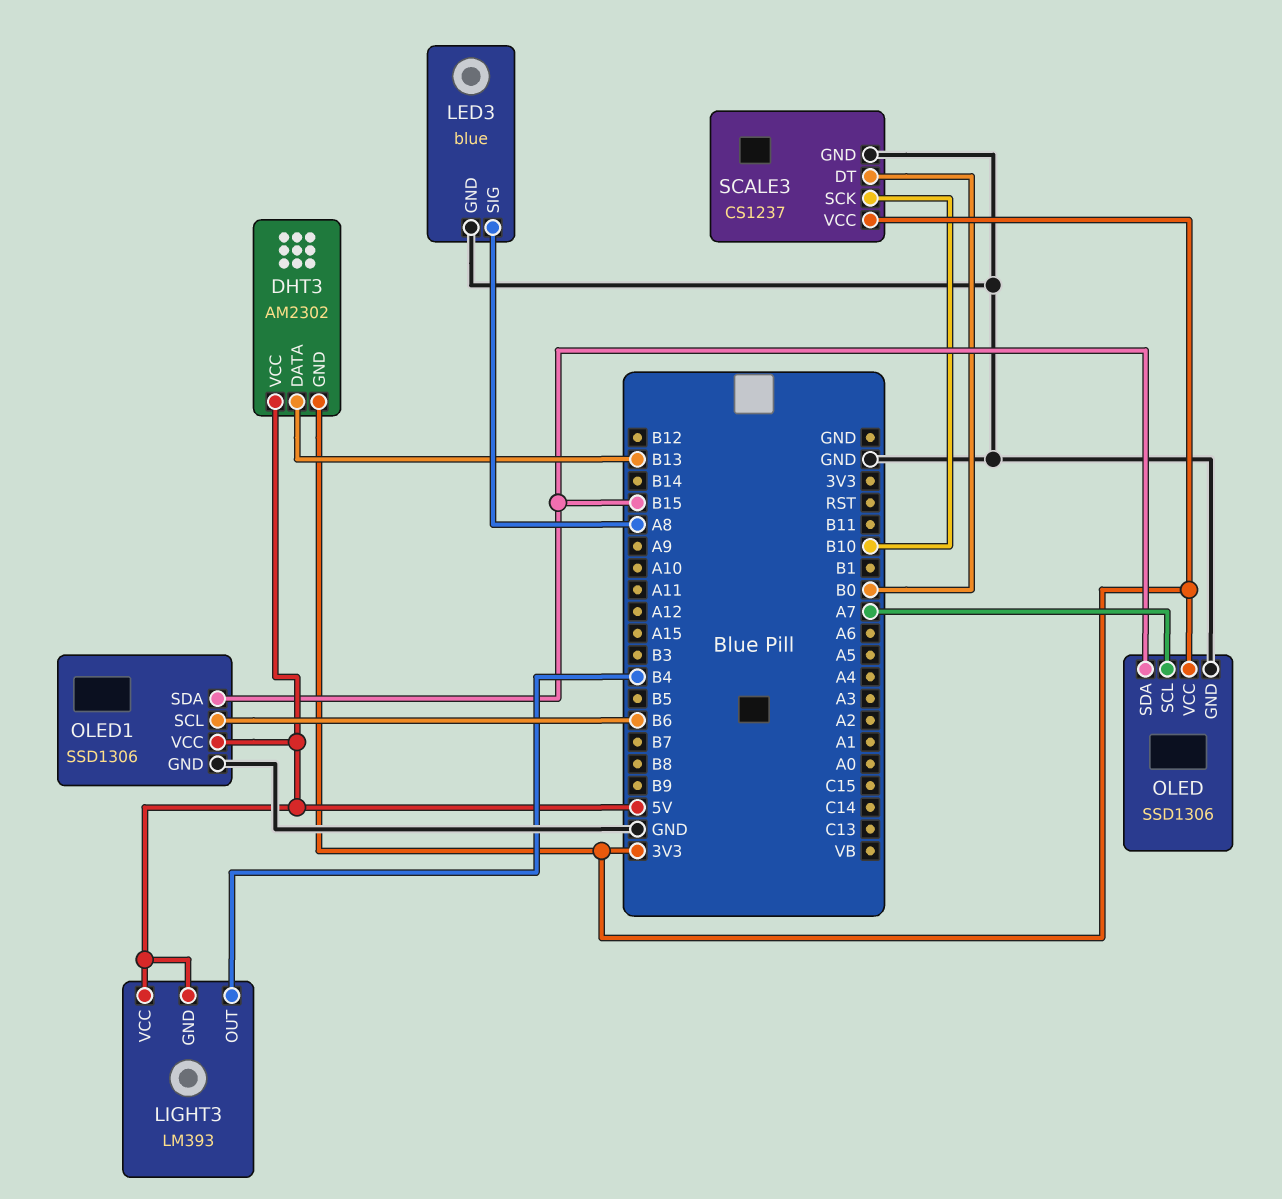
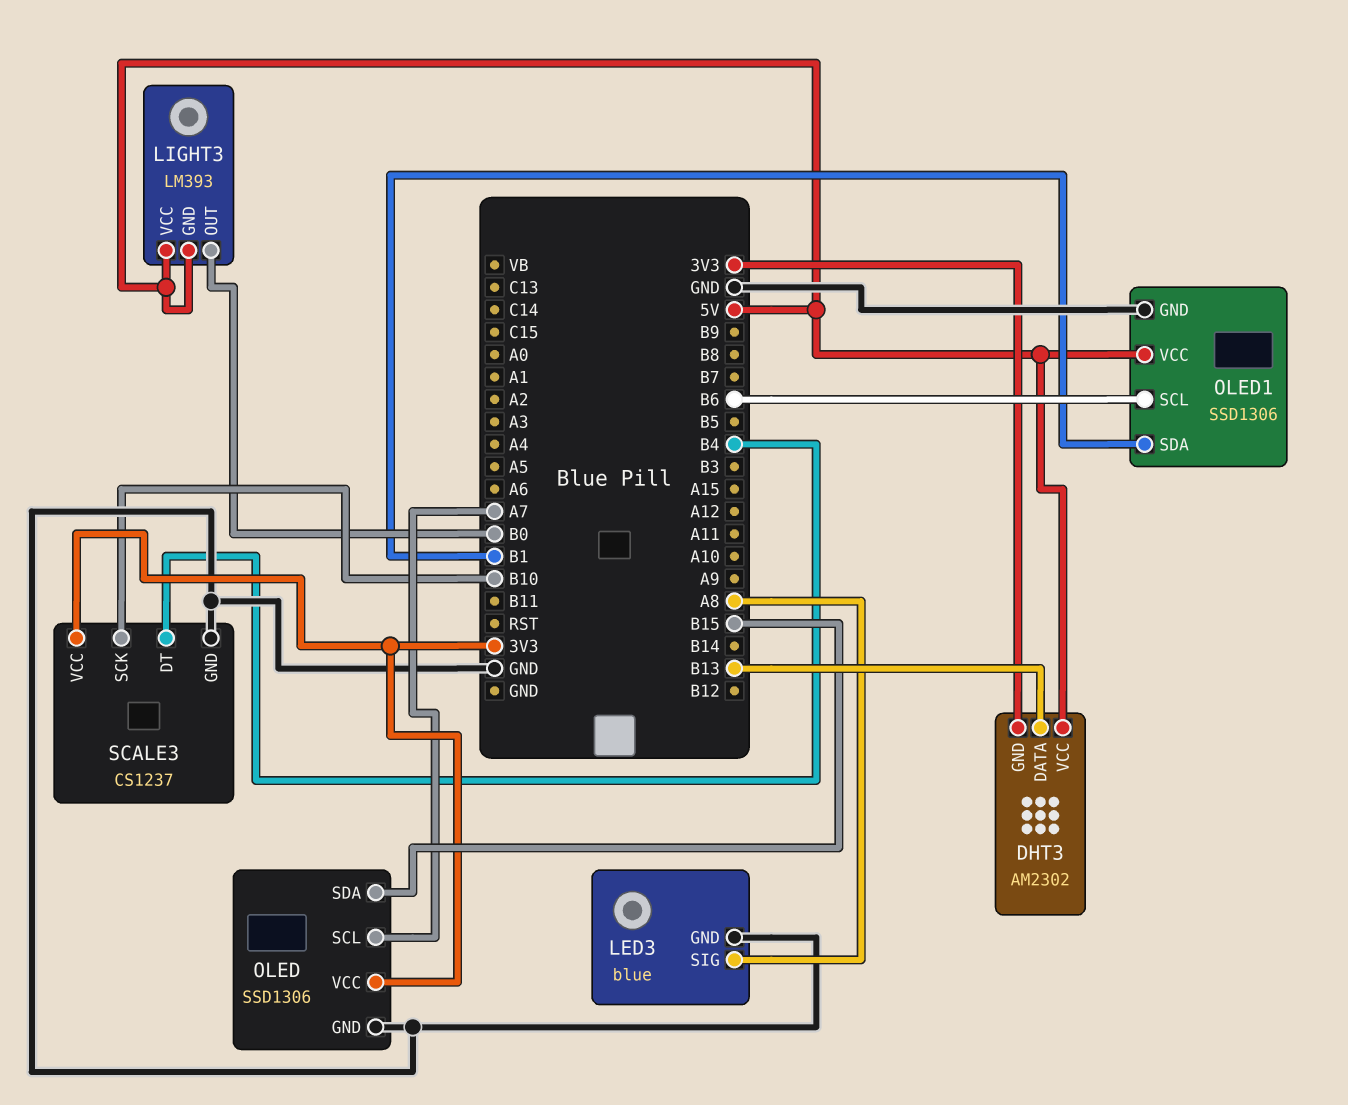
LIGHT3 pin OUT: B4 -> B0
OLED1 pin SDA: B15 -> B1
SCALE3 pin DT: B0 -> B4

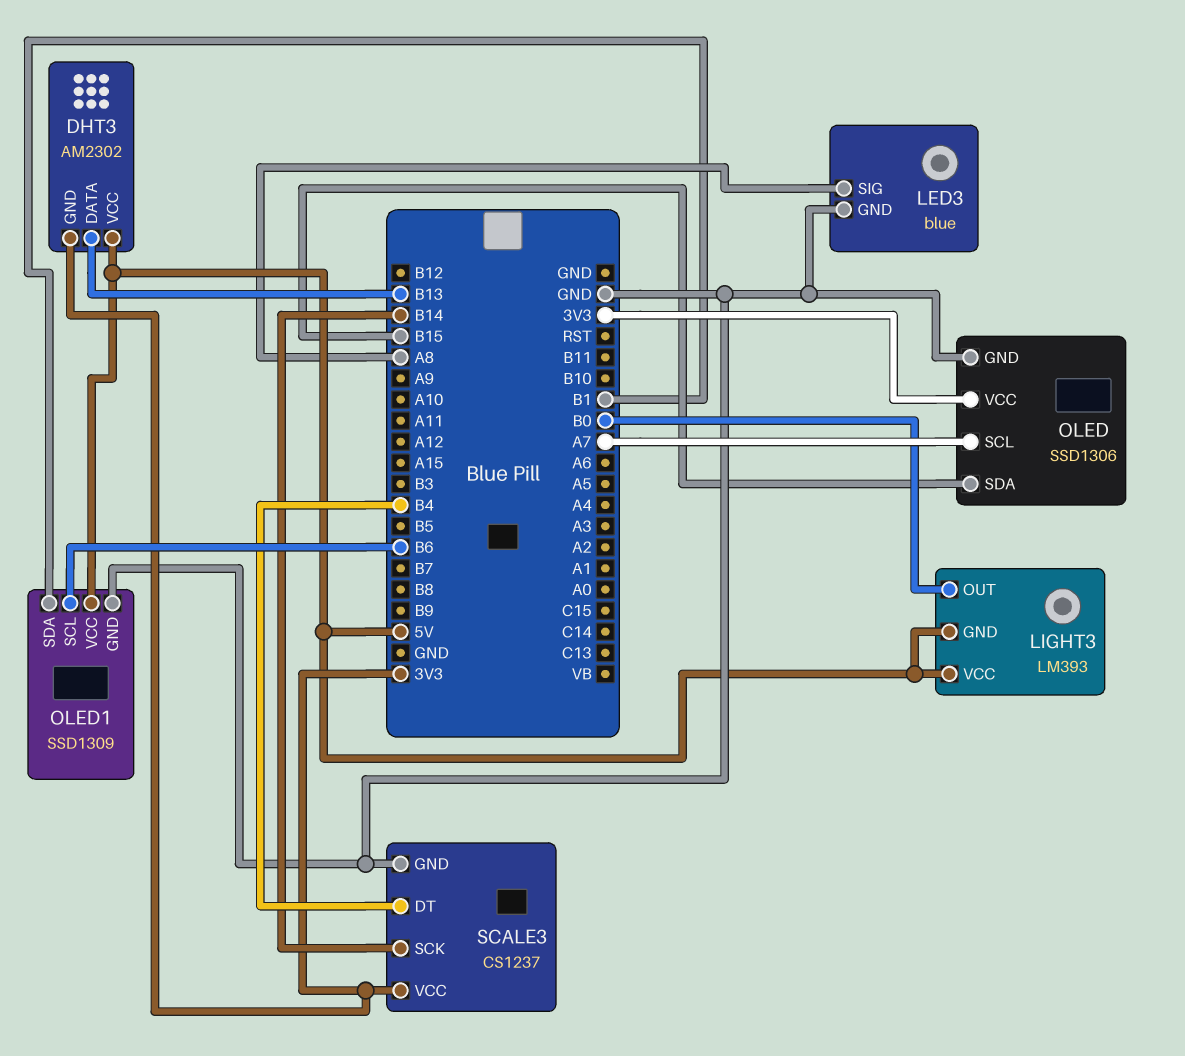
OLED1: SSD1306 -> SSD1309
SCALE3 pin SCK: B10 -> B14

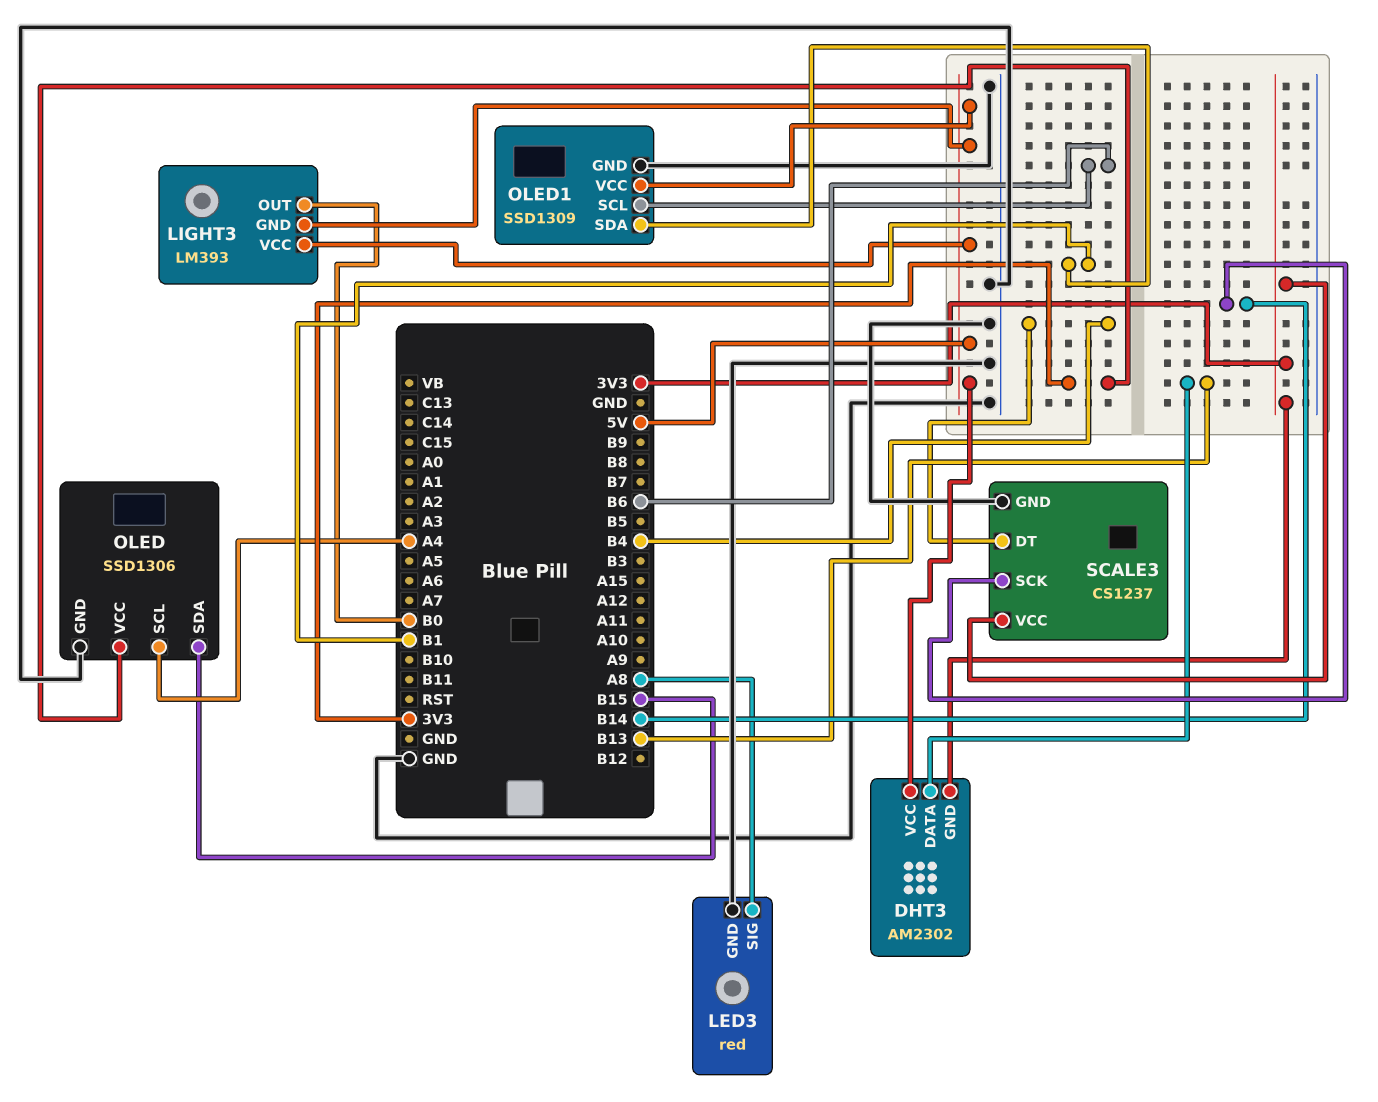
LED3: blue -> red
OLED pin SCL: A7 -> A4

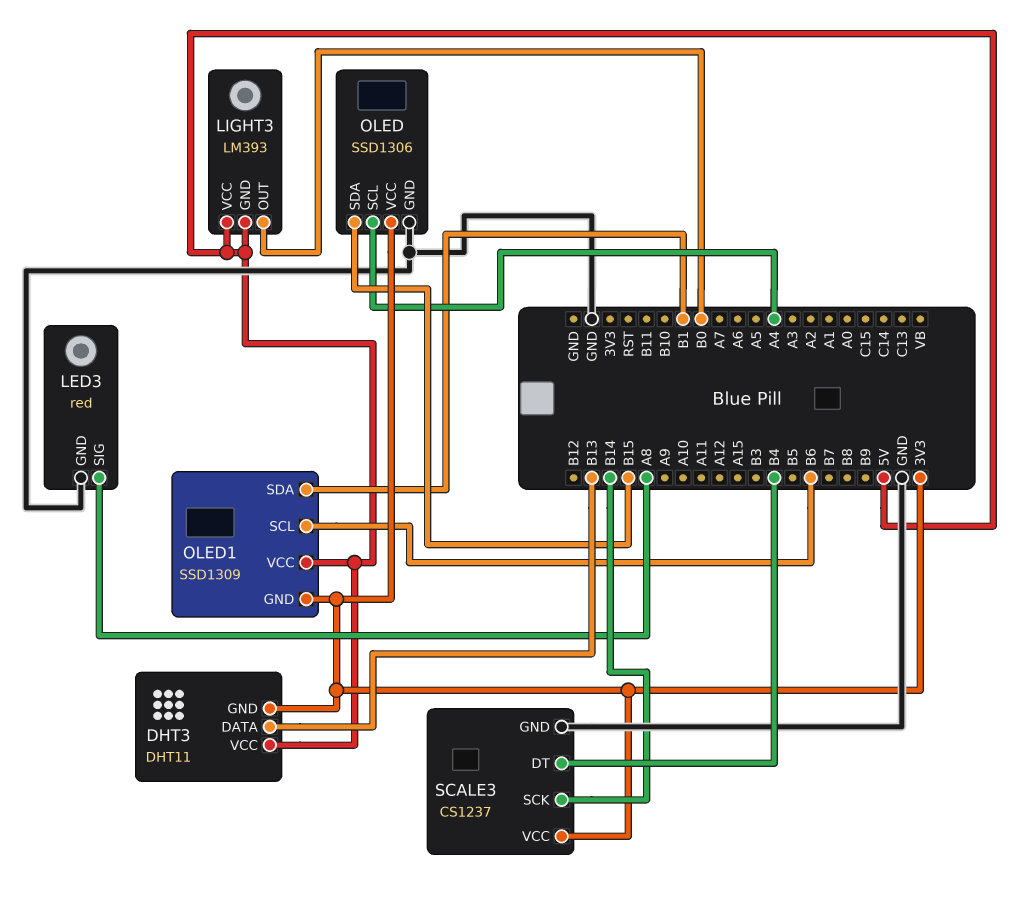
DHT3: AM2302 -> DHT11
OLED1 pin GND: GND -> 3V3

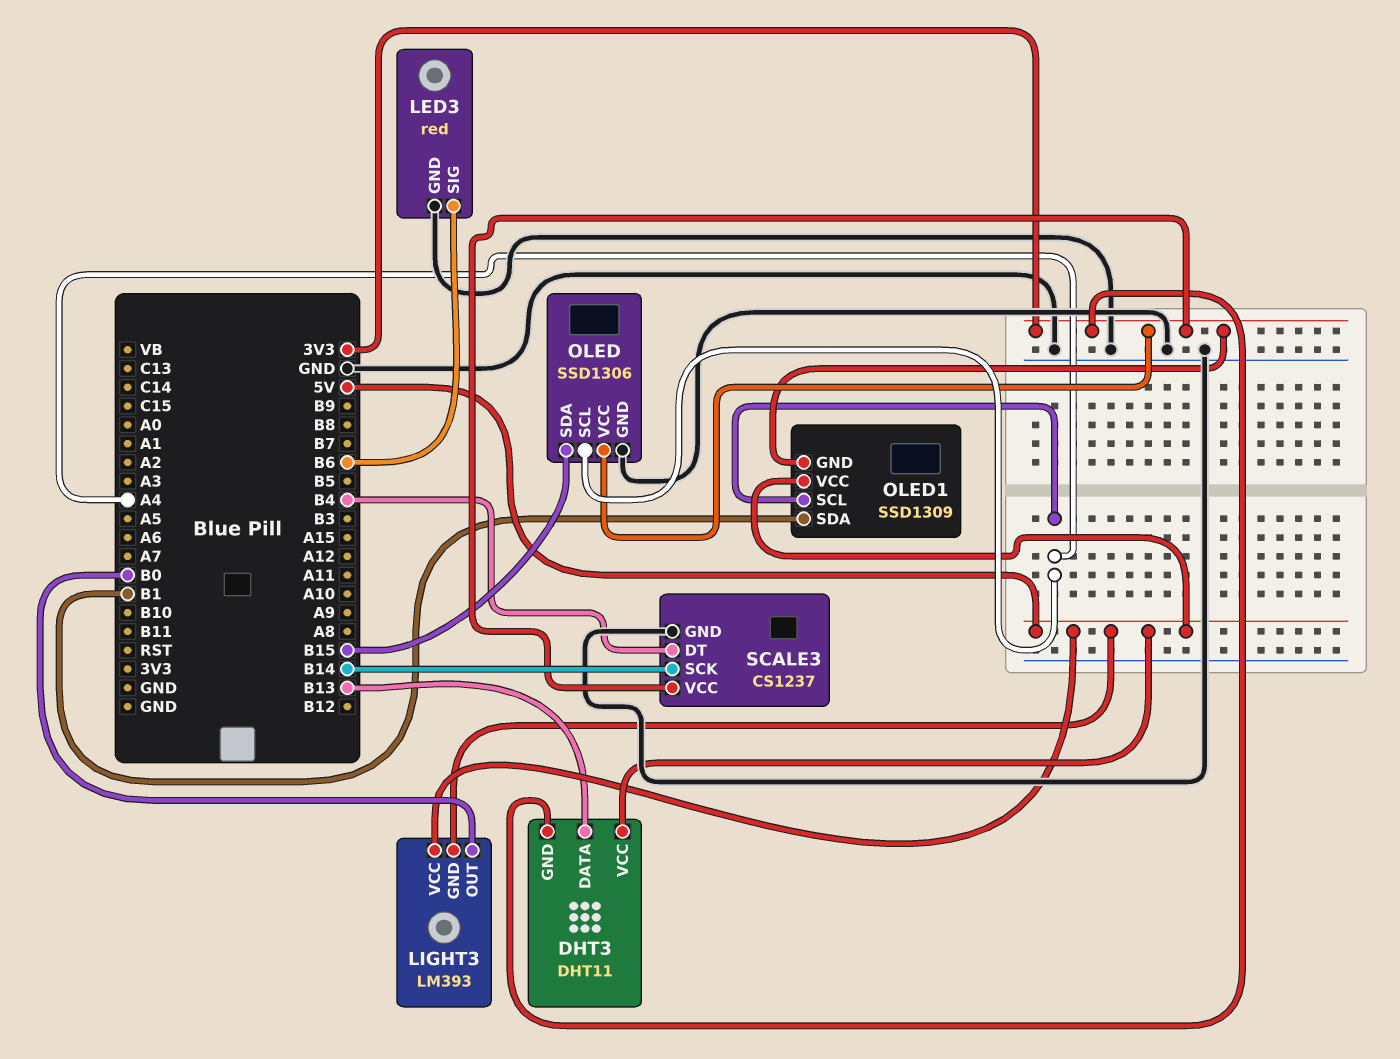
LED3 pin SIG: A8 -> B6
OLED1 pin SCL: B6 -> A4

